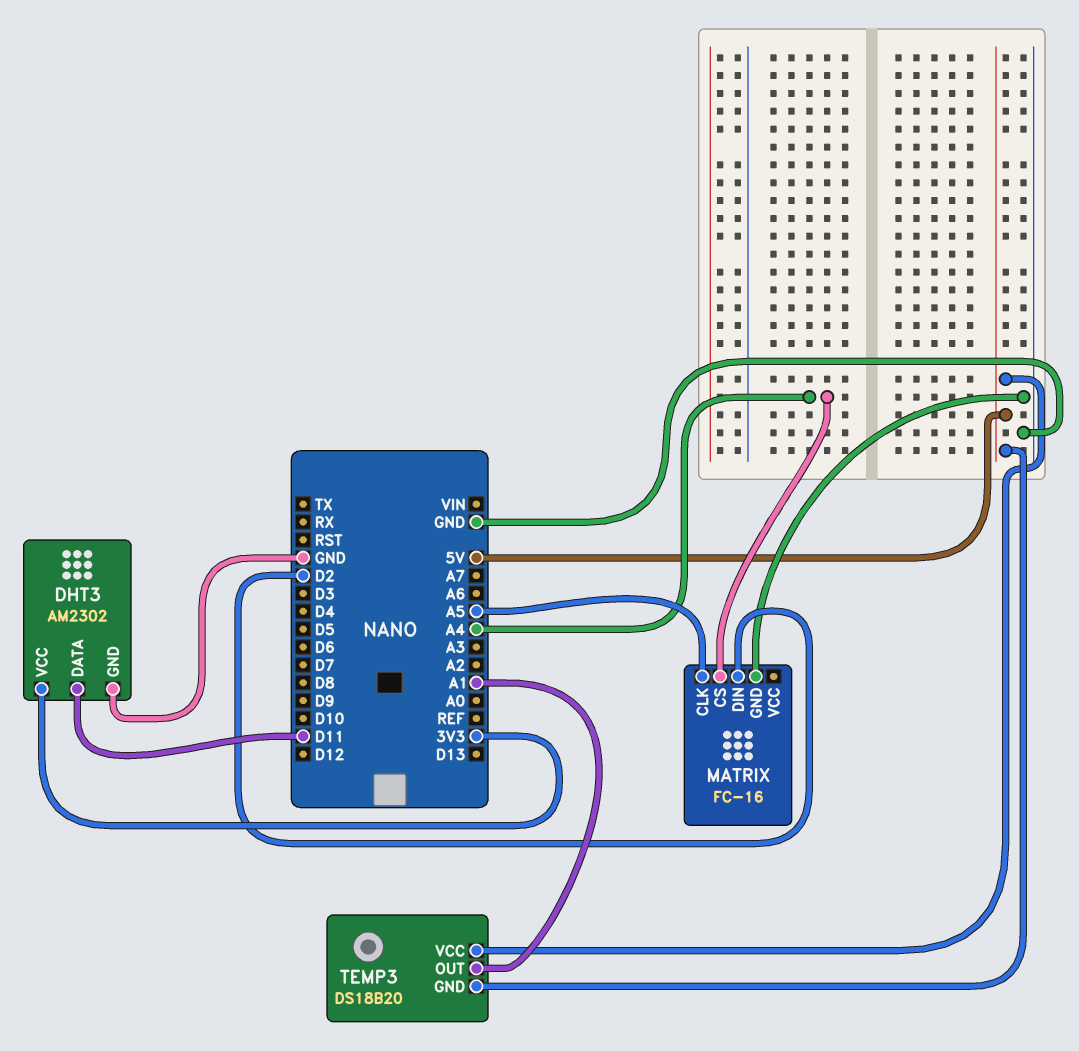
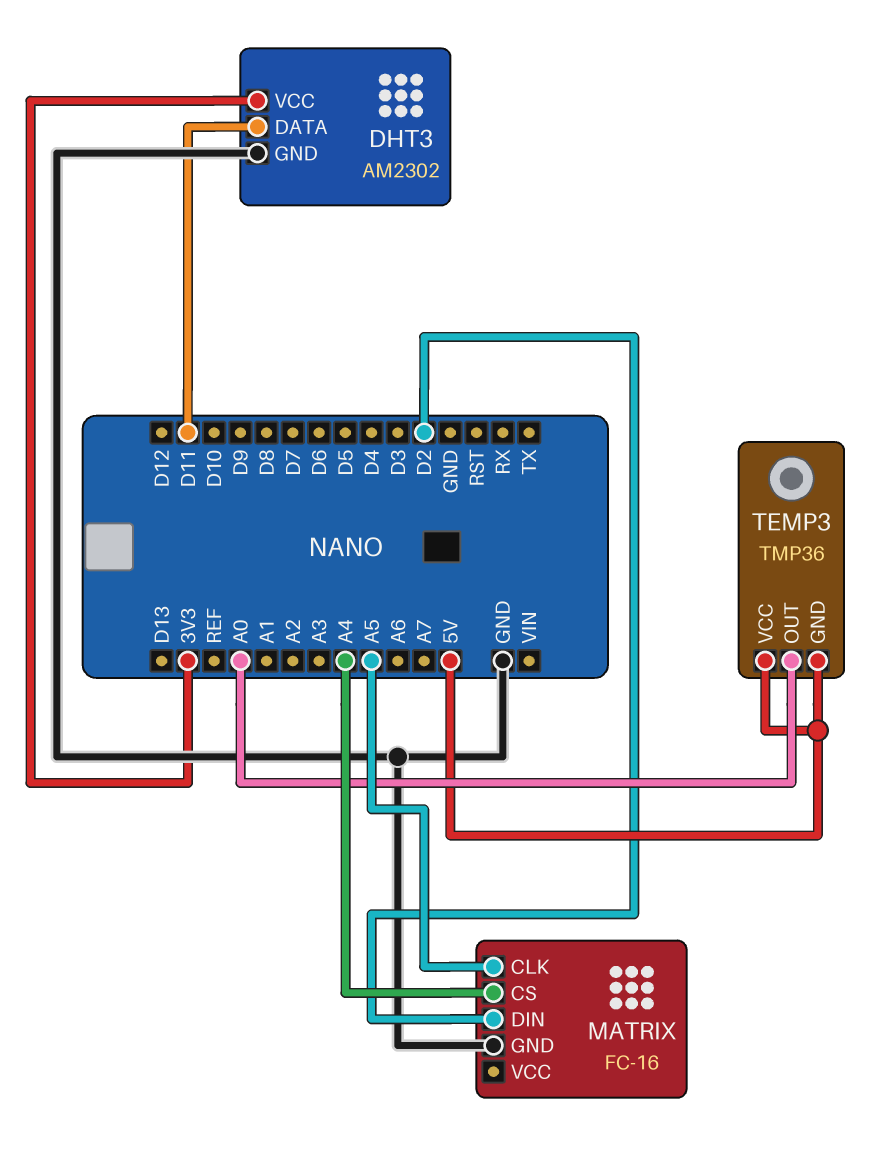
TEMP3: DS18B20 -> TMP36
TEMP3 pin OUT: A1 -> A0

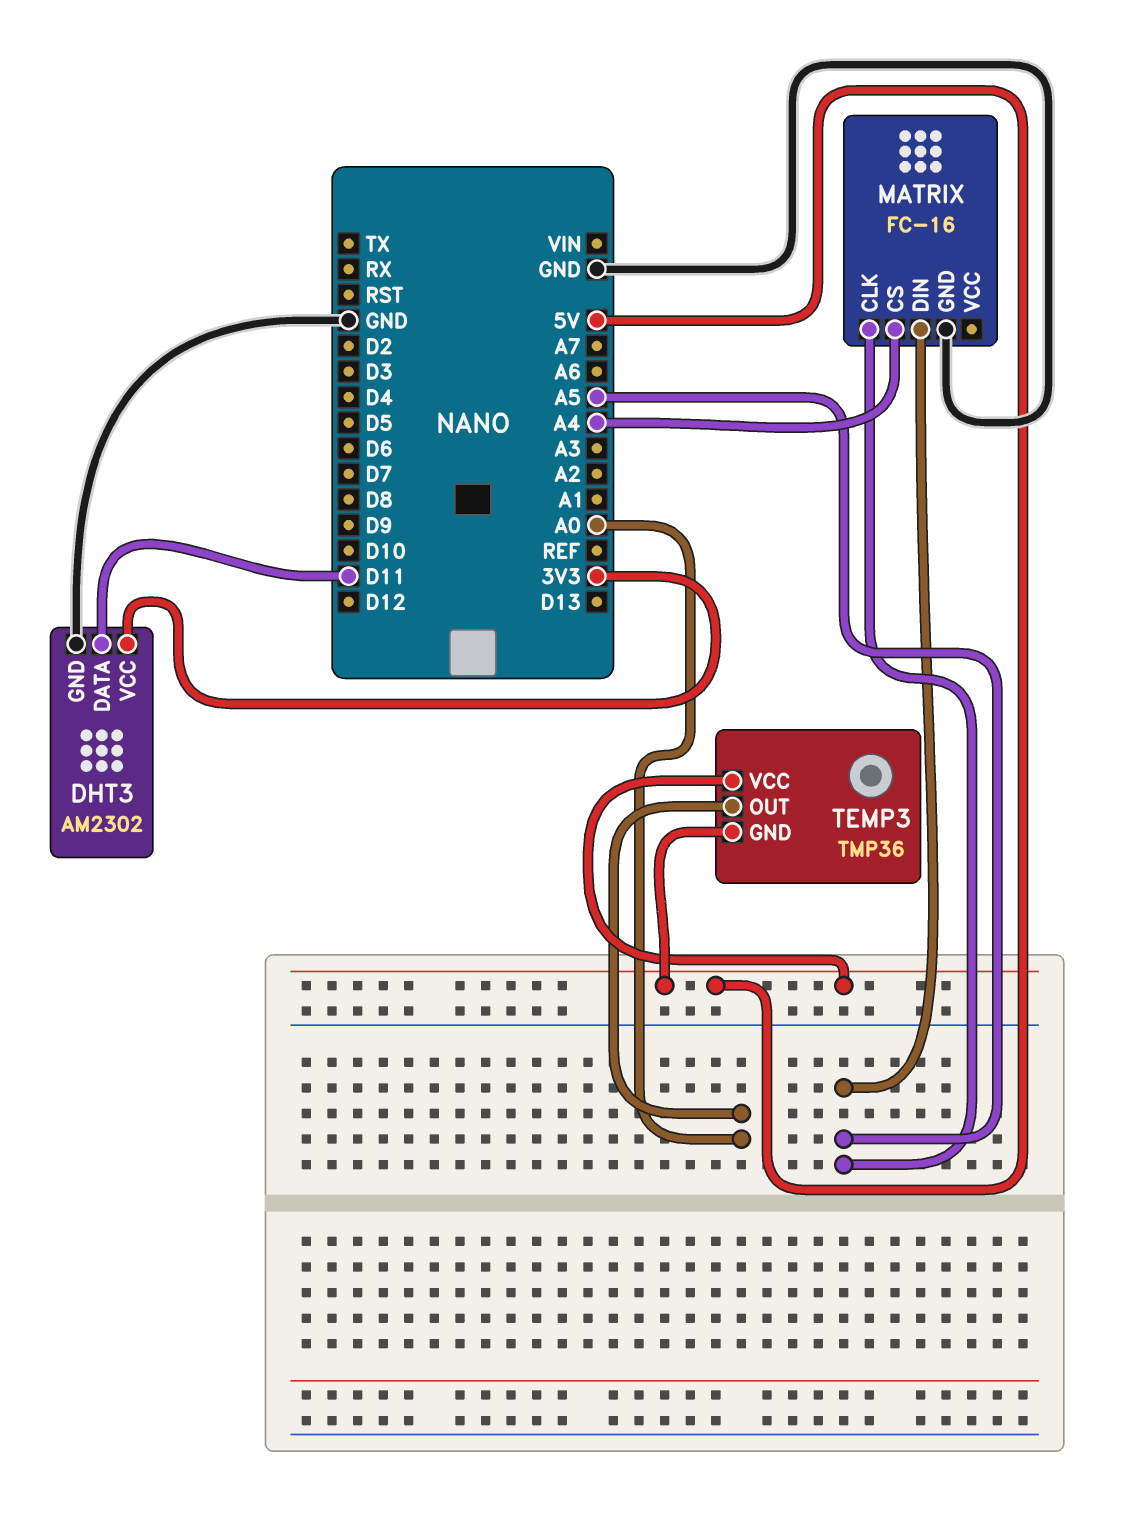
MATRIX pin DIN: D2 -> A5

